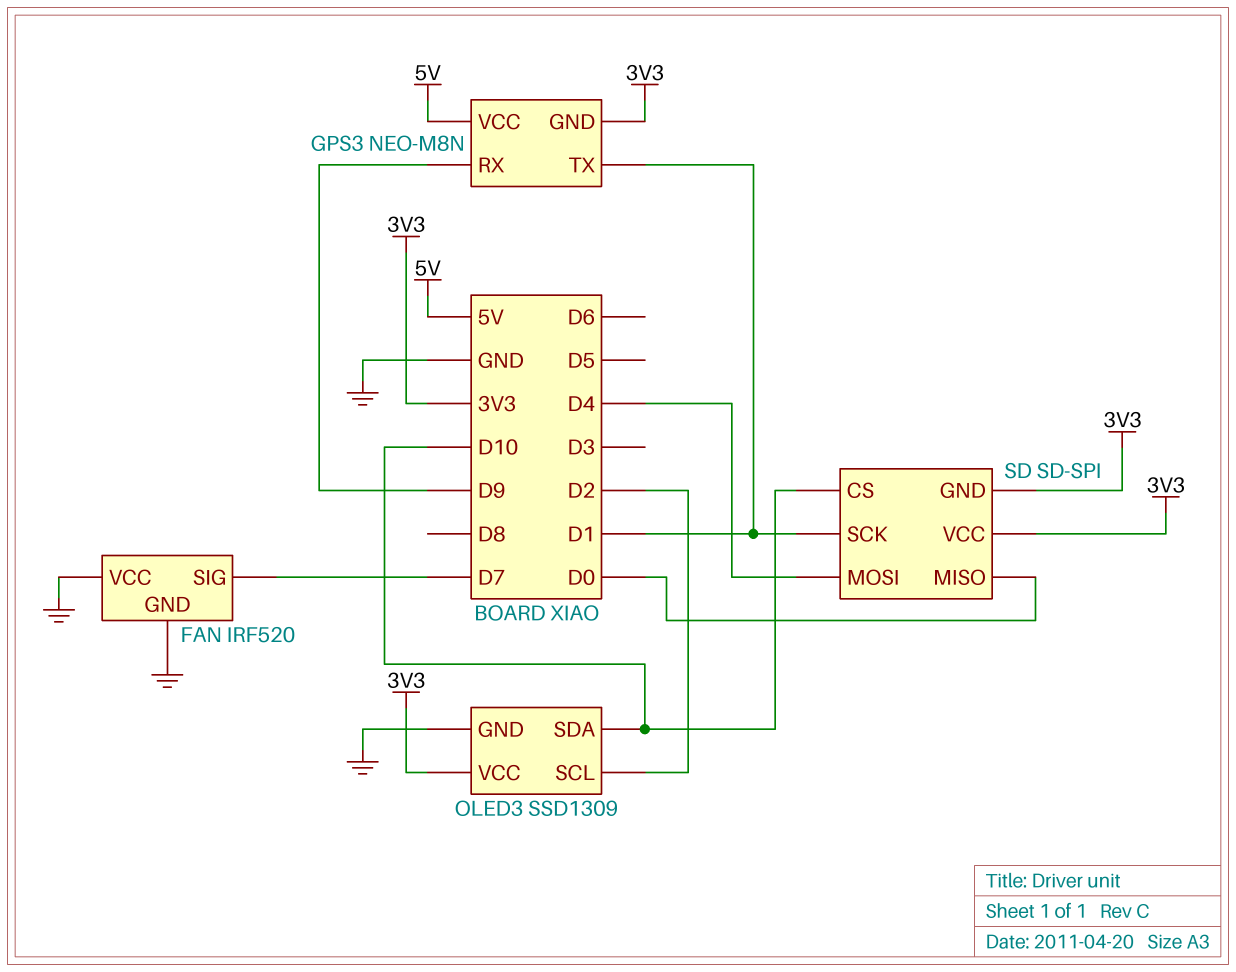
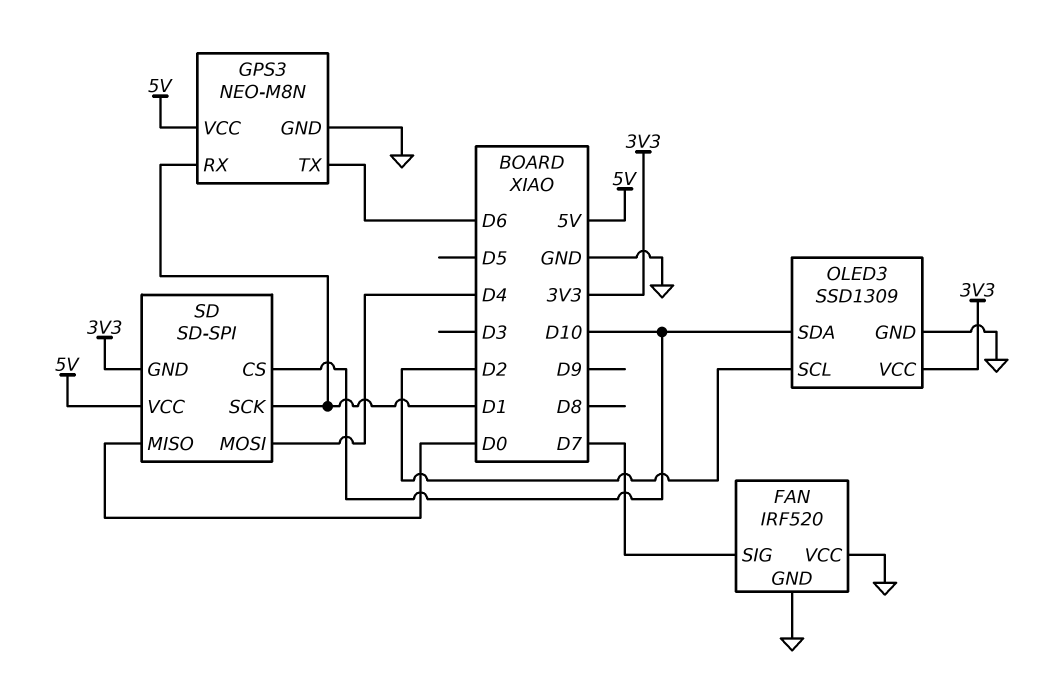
GPS3 pin GND: 3V3 -> GND
GPS3 pin RX: D9 -> D1
GPS3 pin TX: D1 -> D6
SD pin VCC: 3V3 -> 5V

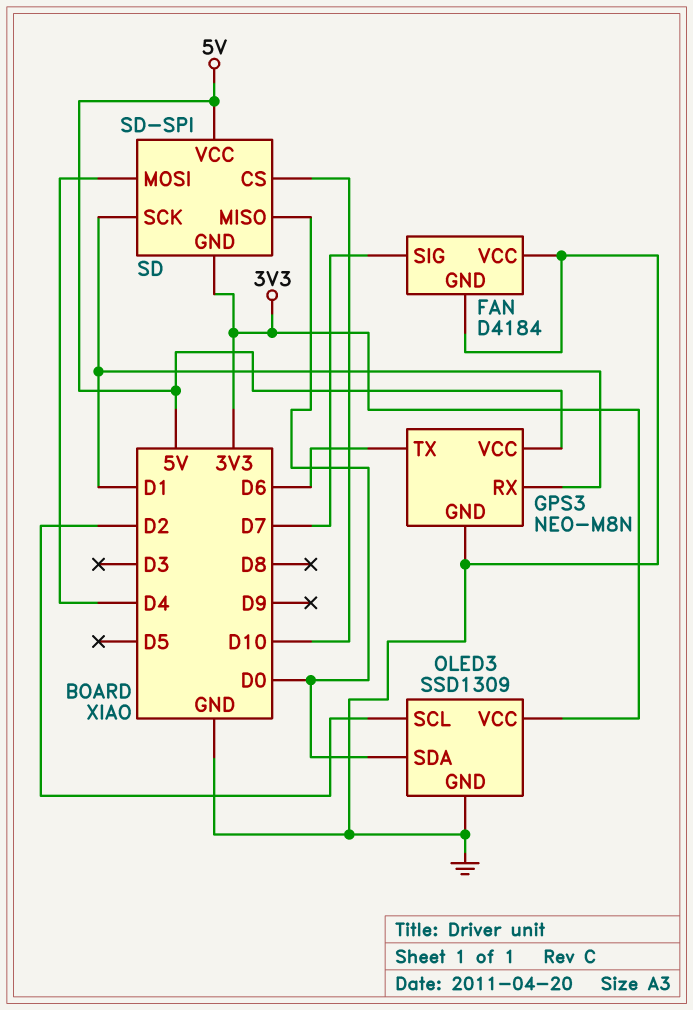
FAN: IRF520 -> D4184
OLED3 pin SDA: D10 -> D0

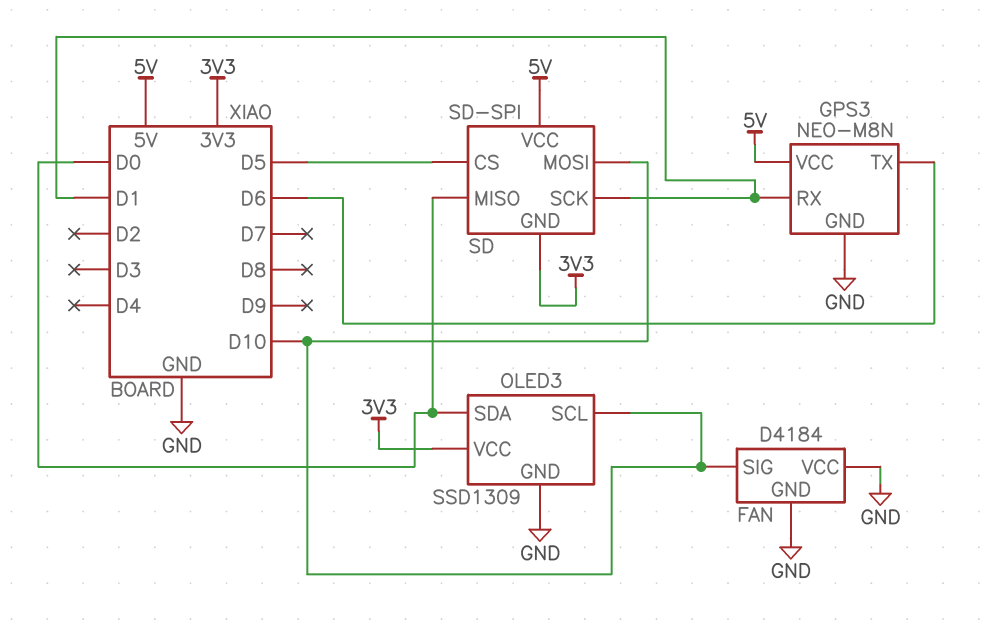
FAN pin SIG: D7 -> D10
OLED3 pin SCL: D2 -> D10
SD pin CS: D10 -> D5
SD pin MOSI: D4 -> D10

